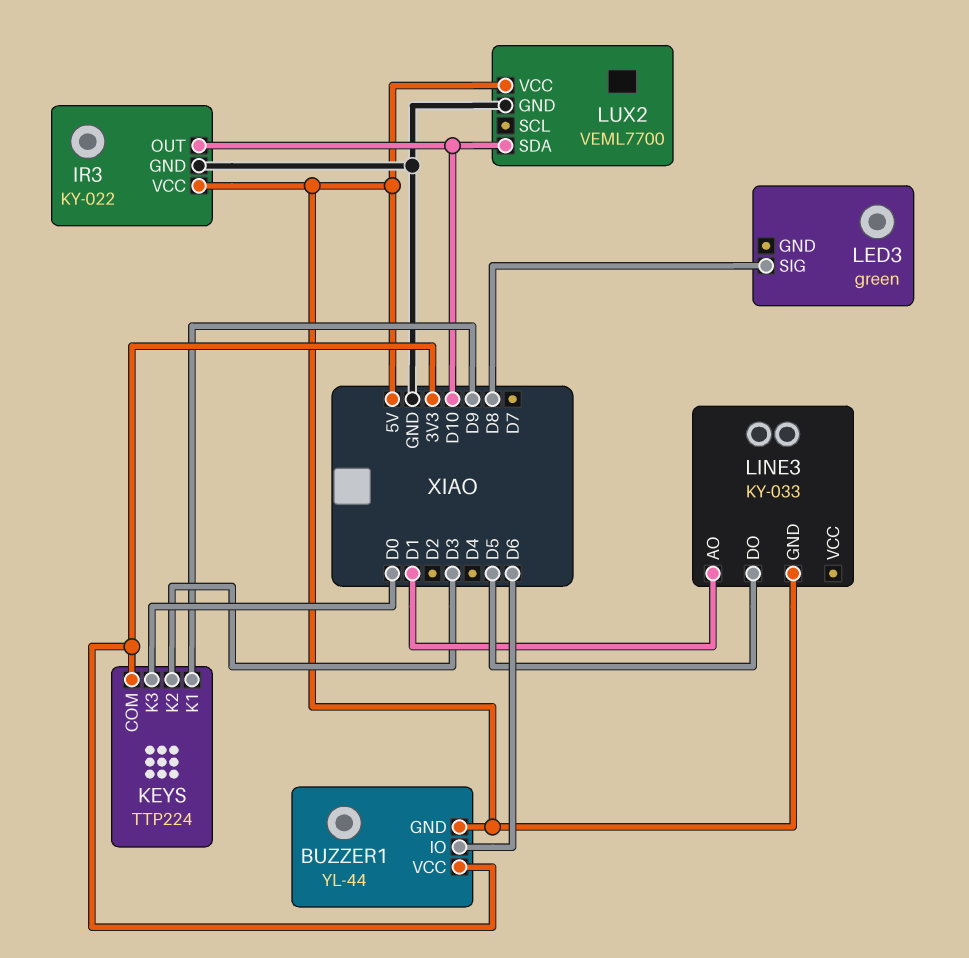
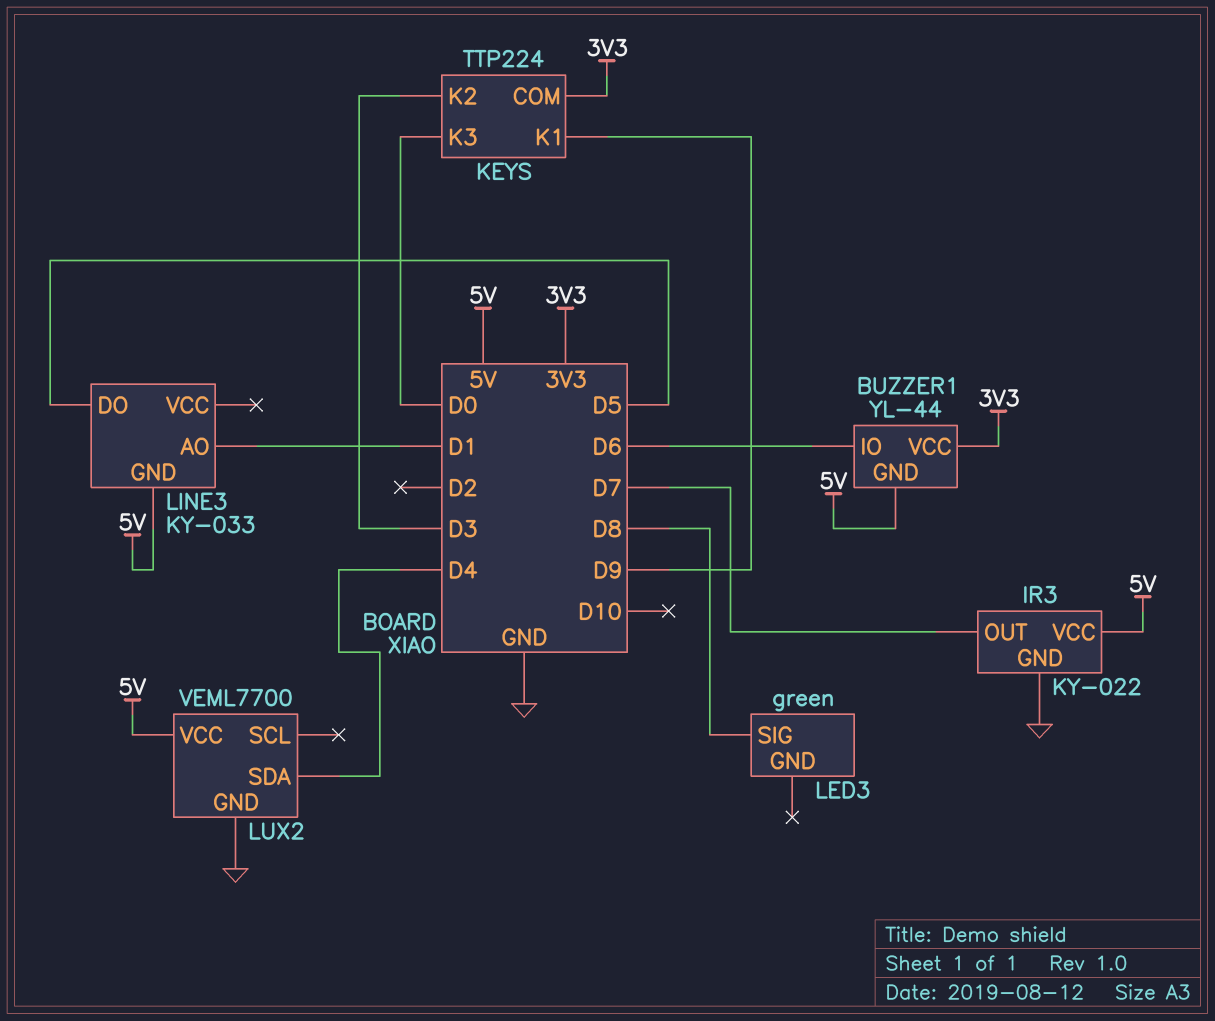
IR3 pin OUT: D10 -> D7
LUX2 pin SDA: D10 -> D4

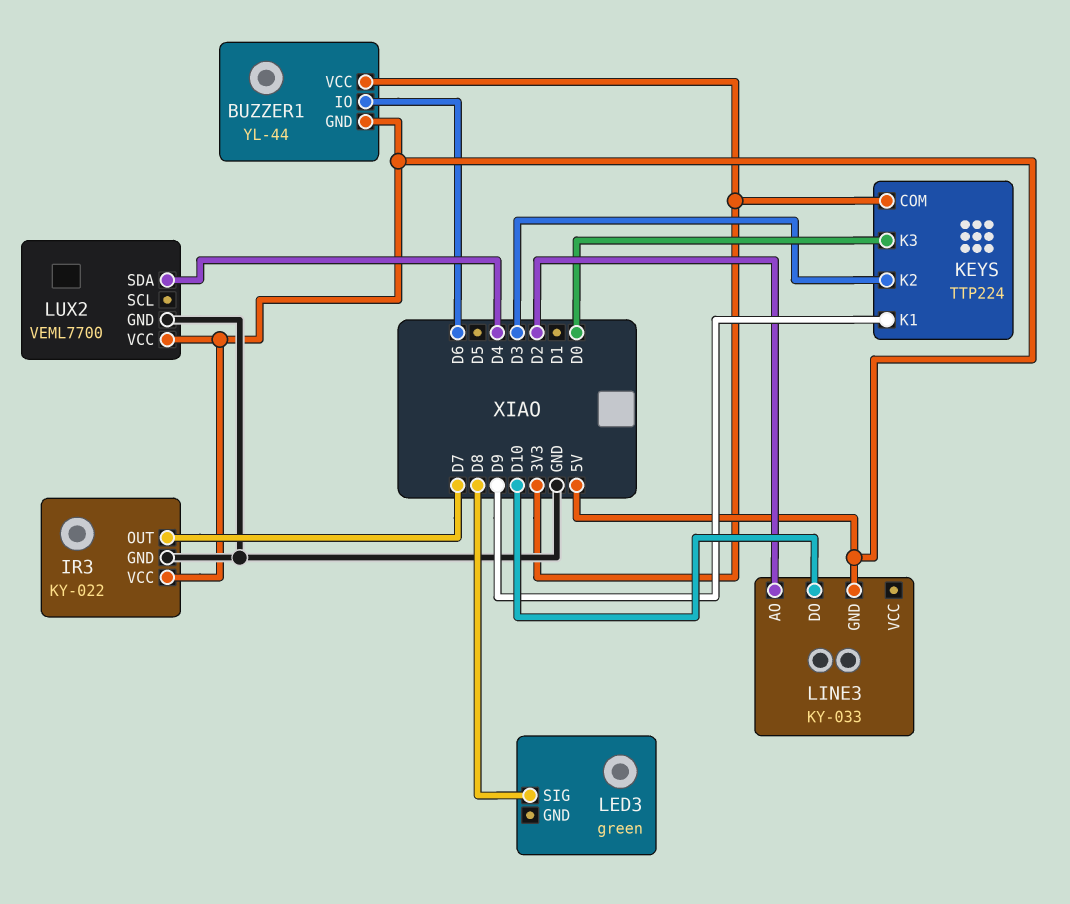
LINE3 pin AO: D1 -> D2
LINE3 pin DO: D5 -> D10

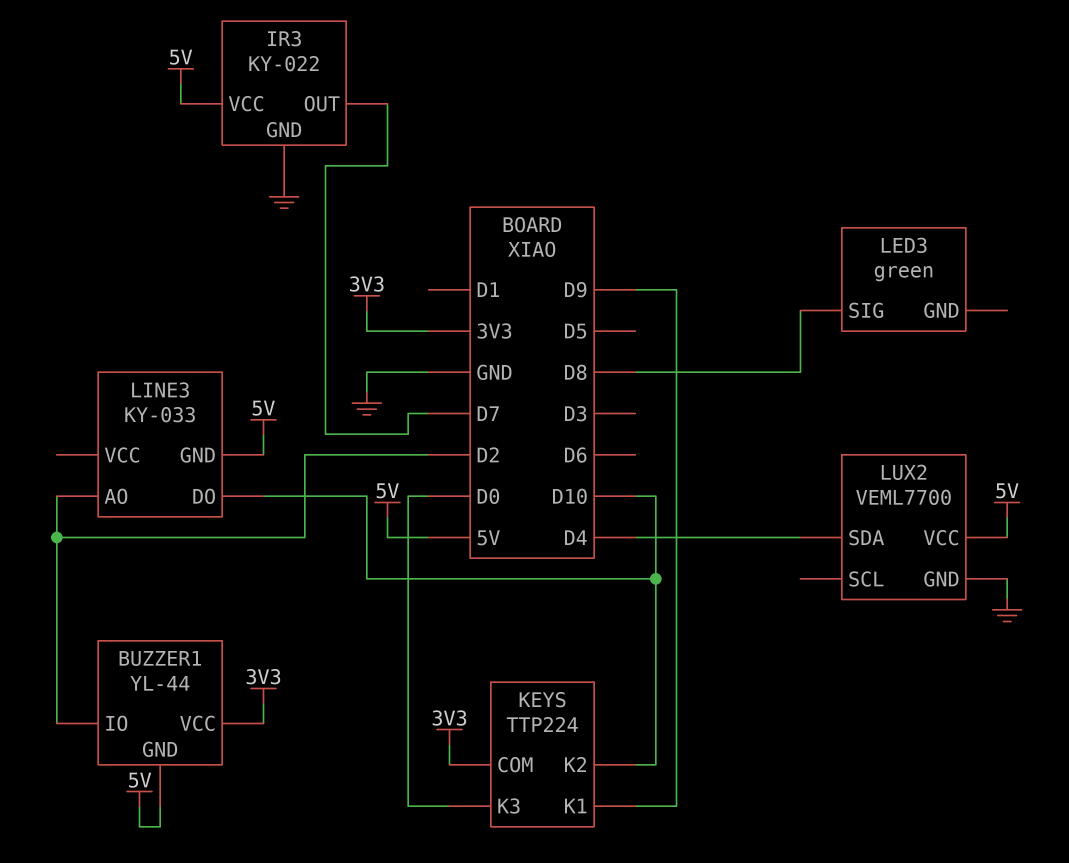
BUZZER1 pin IO: D6 -> D2
KEYS pin K2: D3 -> D10

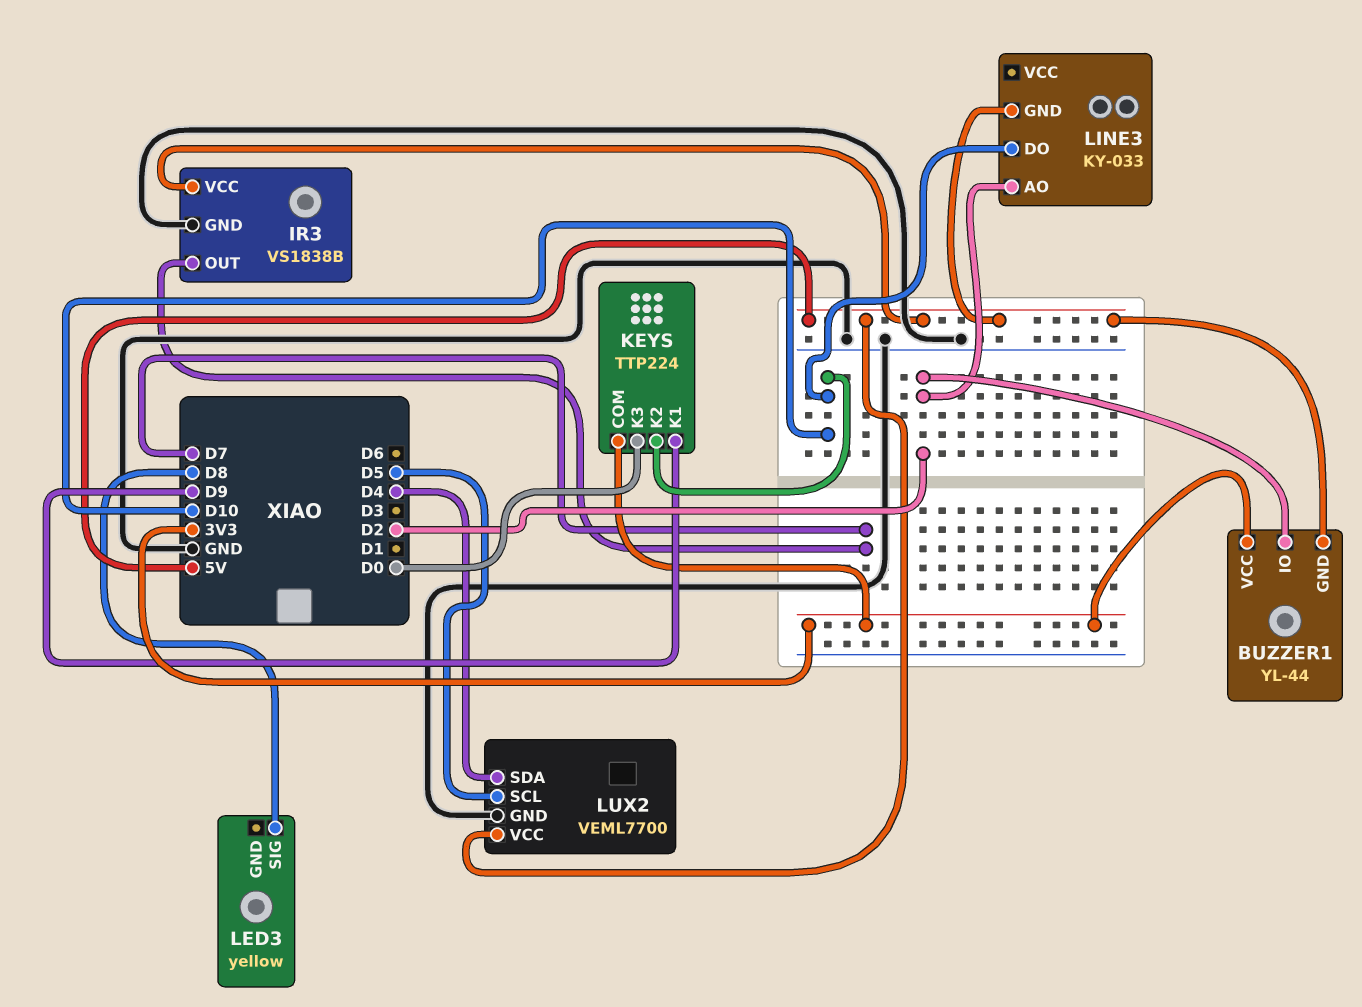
IR3: KY-022 -> VS1838B
LED3: green -> yellow
LUX2 pin SCL: none -> D5

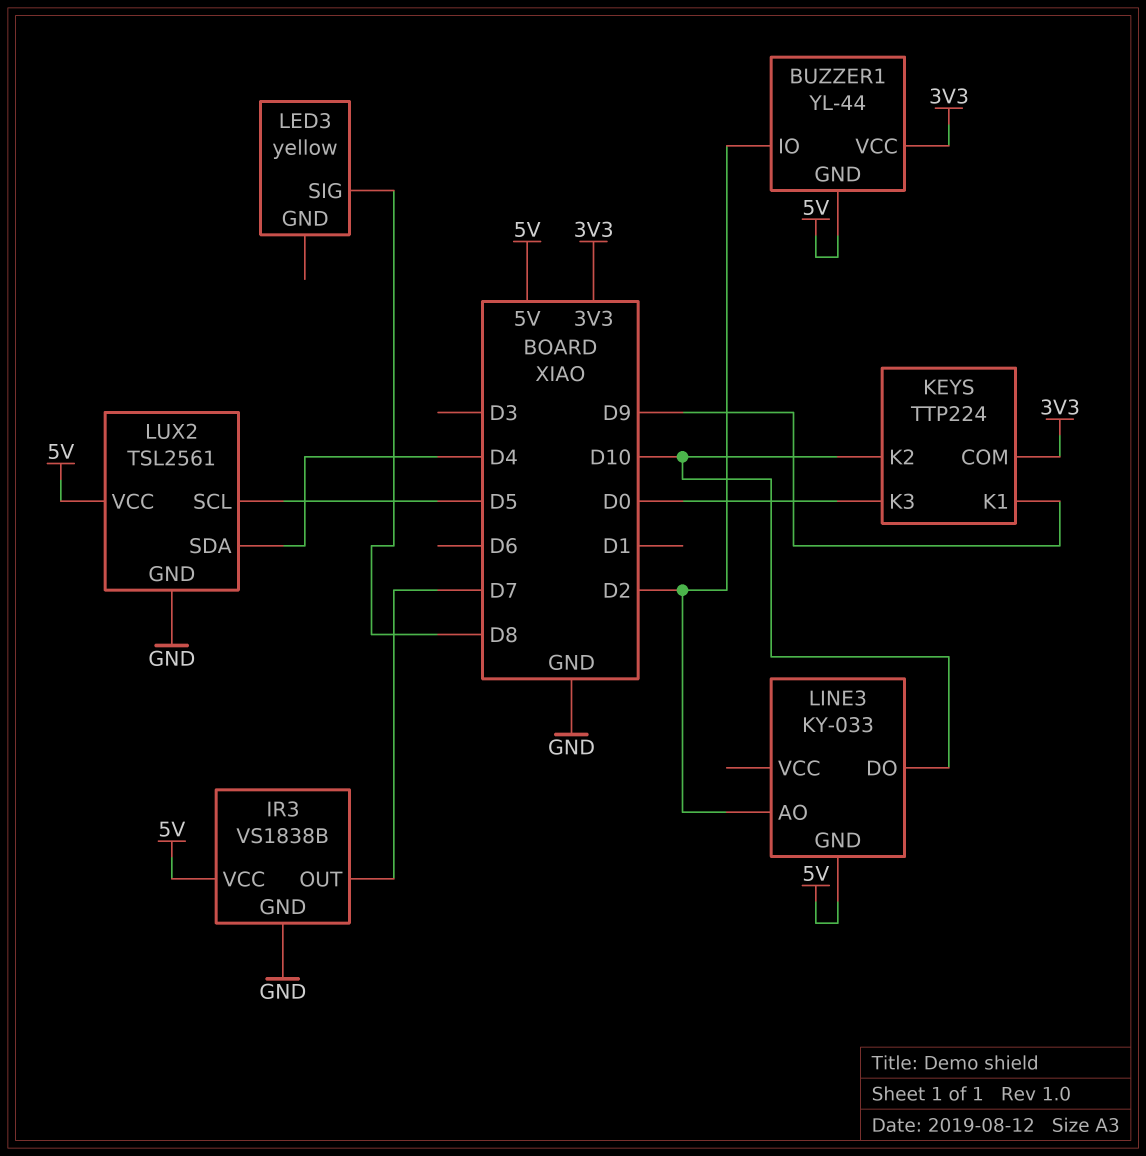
LUX2: VEML7700 -> TSL2561

